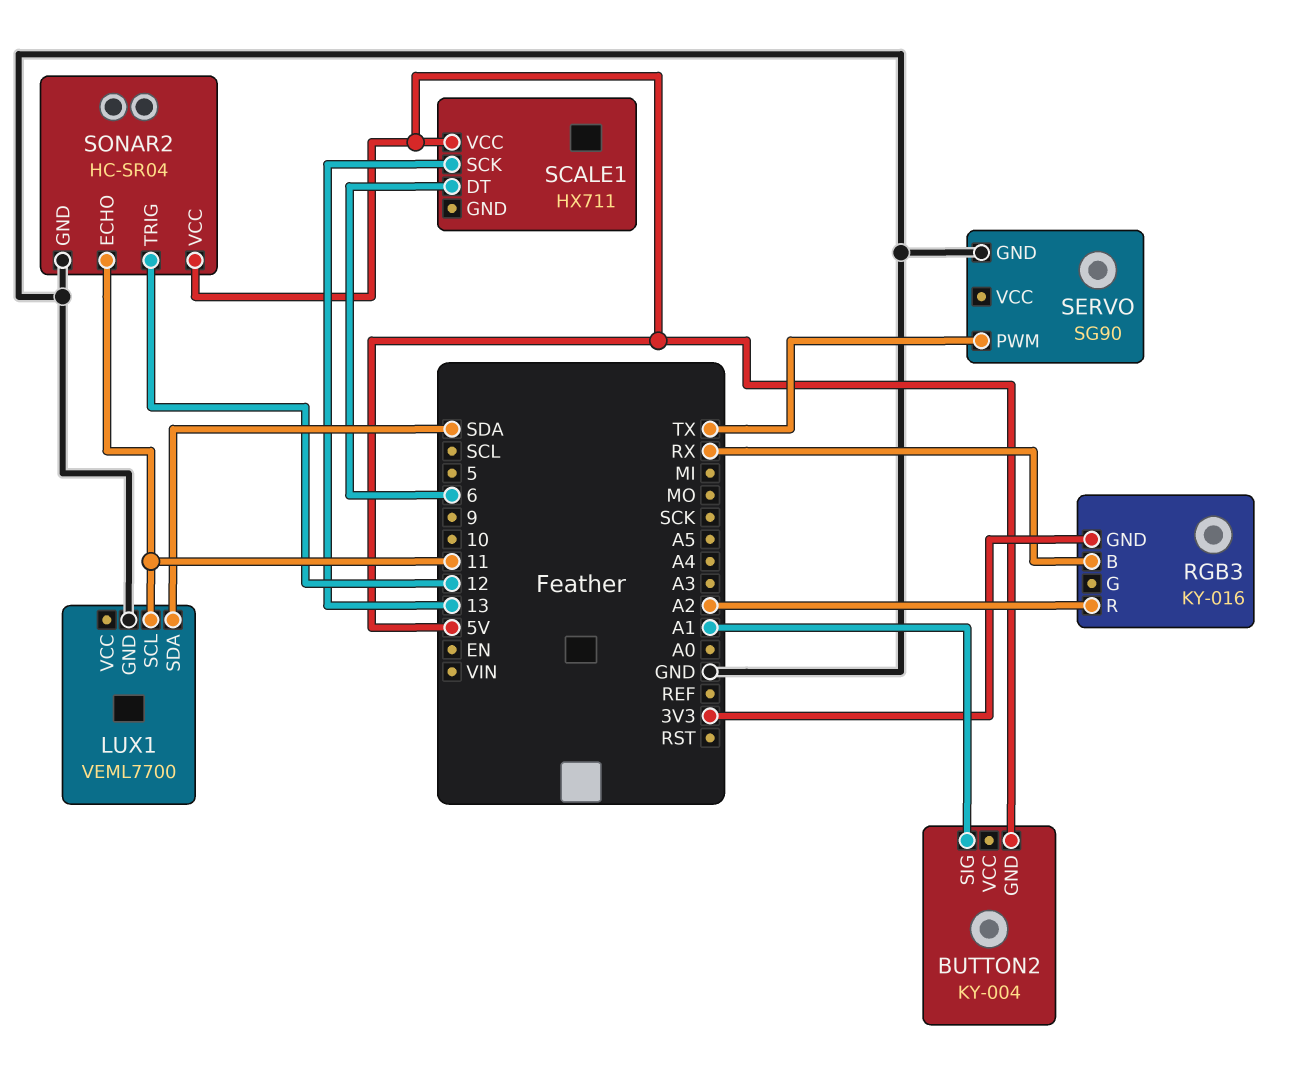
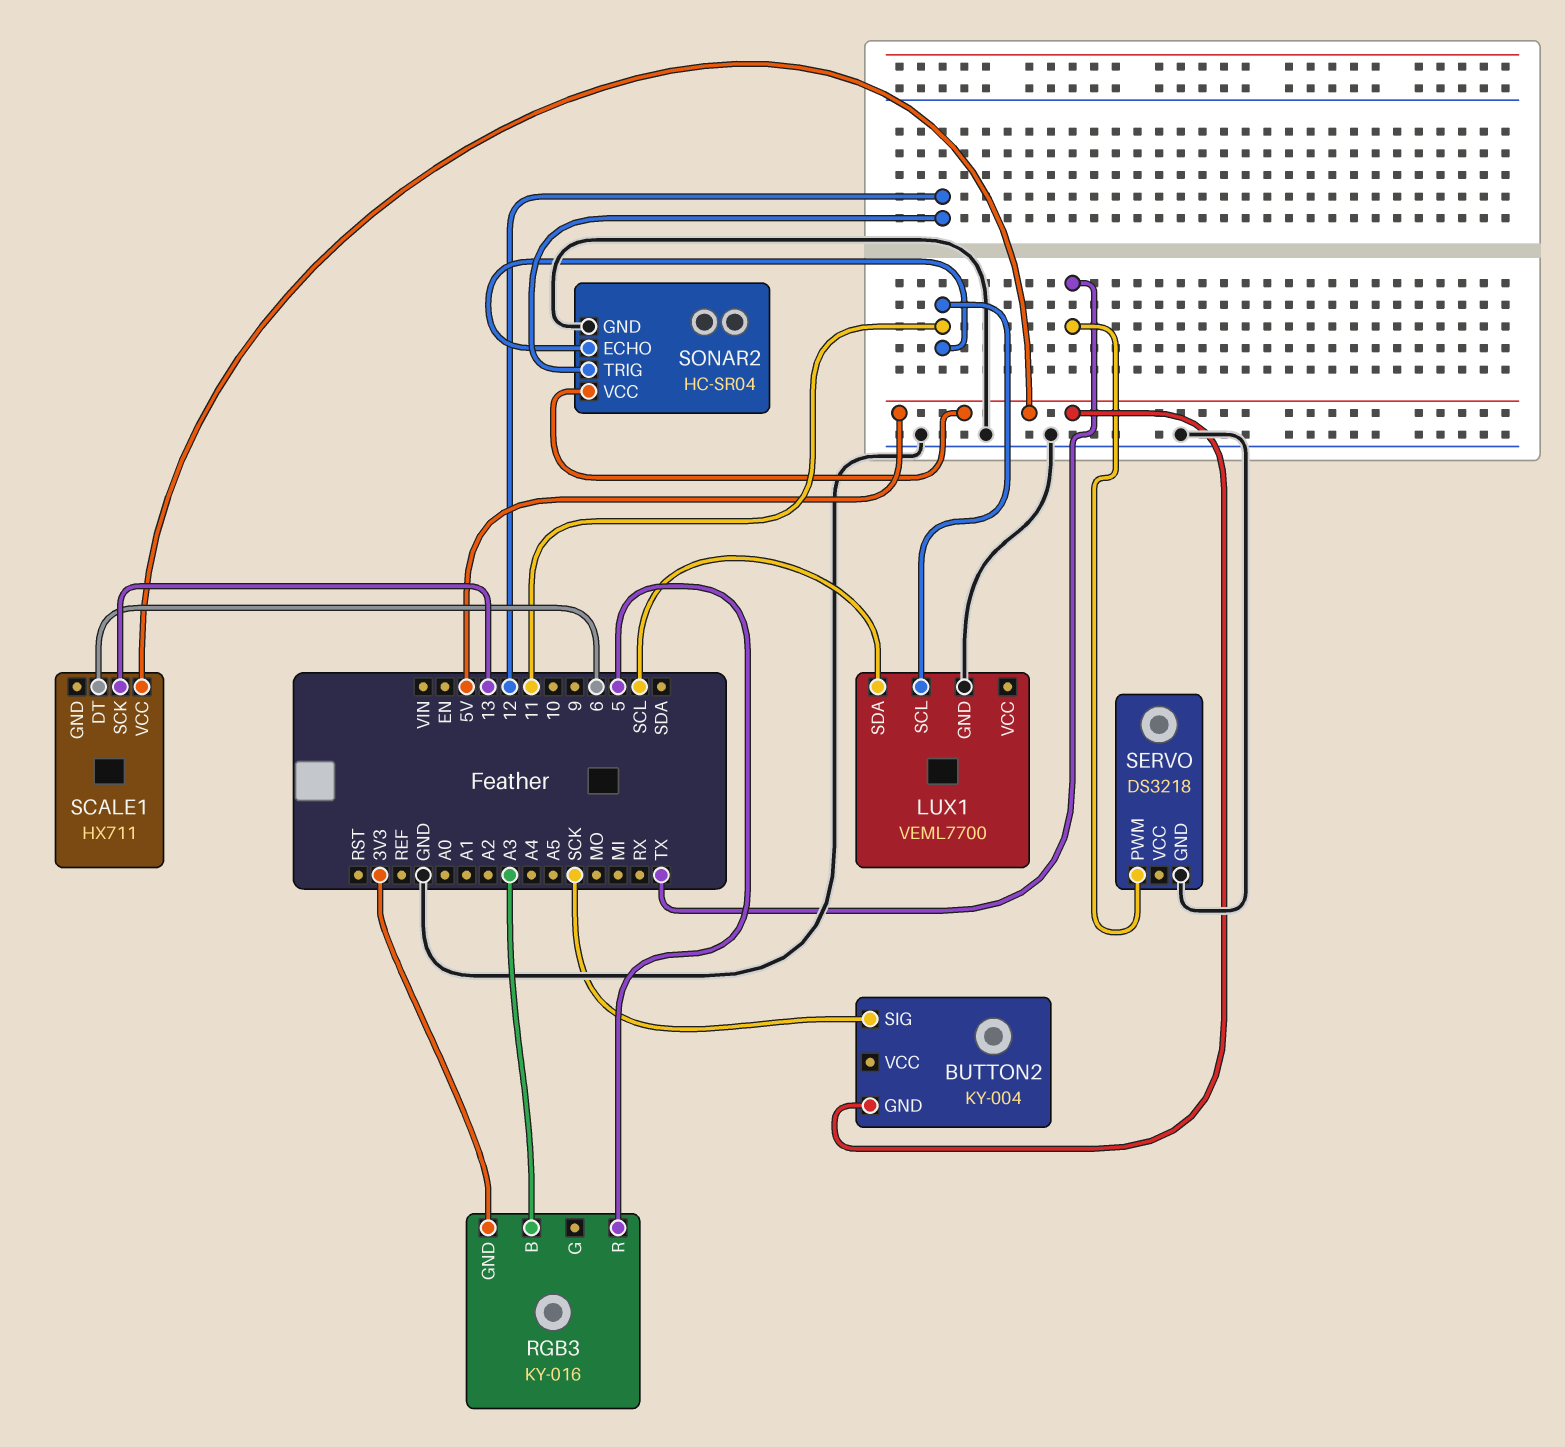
BUTTON2 pin SIG: A1 -> SCK
LUX1 pin SDA: SDA -> SCL
RGB3 pin B: RX -> A3
RGB3 pin R: A2 -> 5
SERVO: SG90 -> DS3218

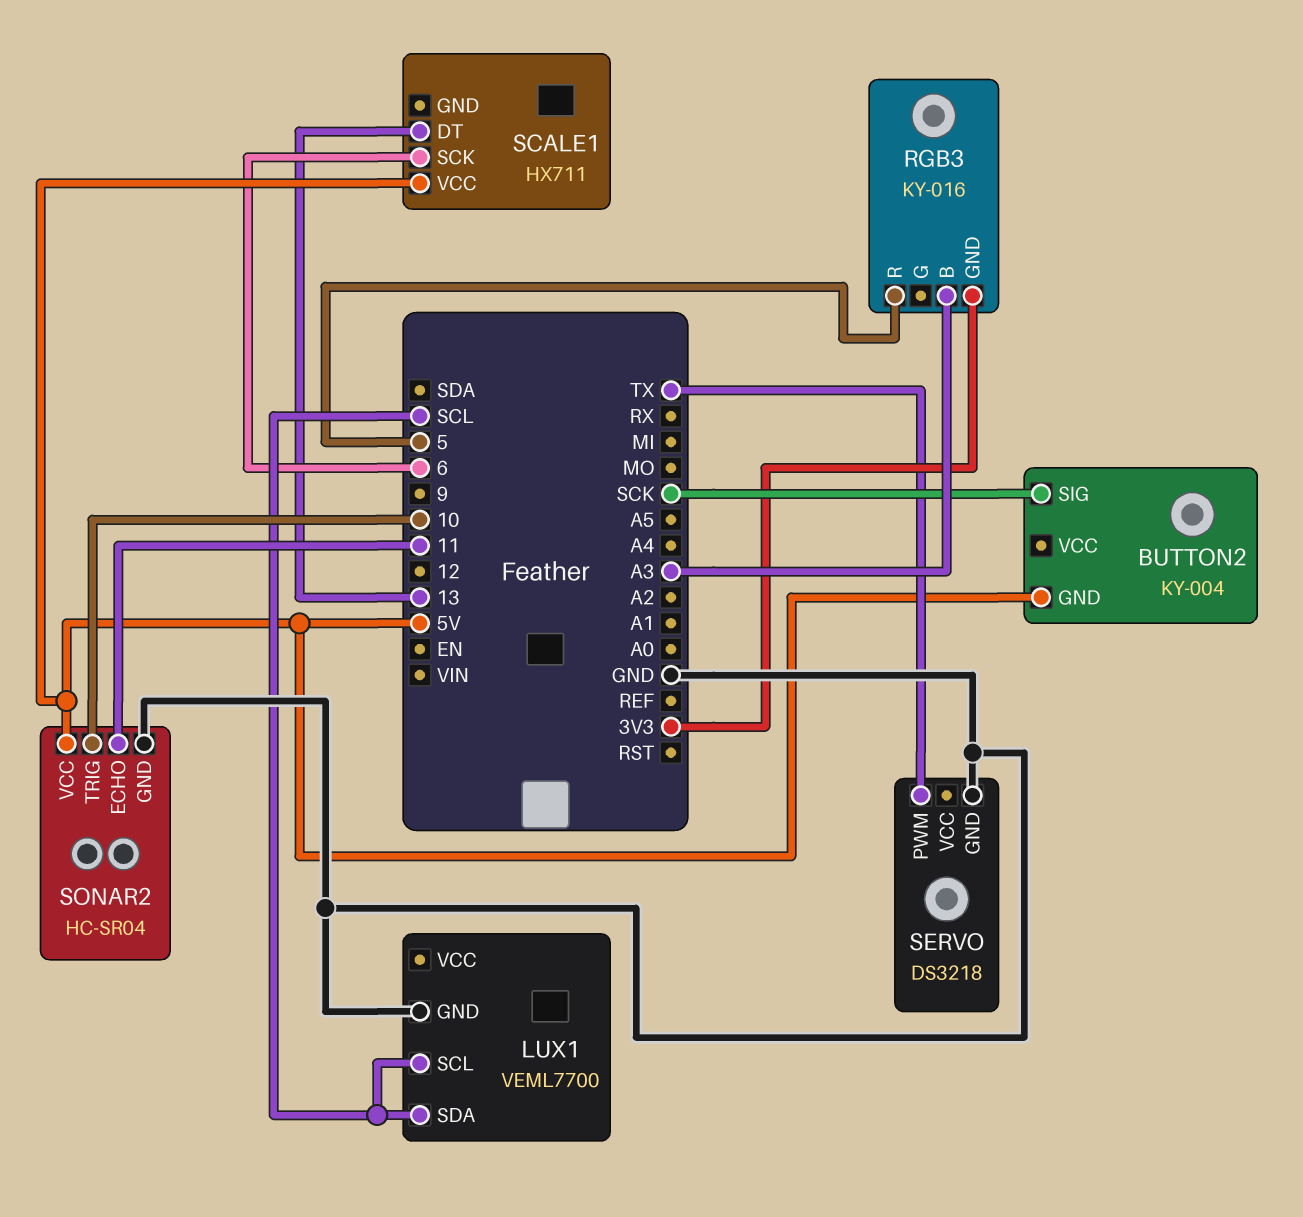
LUX1 pin SCL: 11 -> SCL
SCALE1 pin DT: 6 -> 13
SCALE1 pin SCK: 13 -> 6
SONAR2 pin TRIG: 12 -> 10

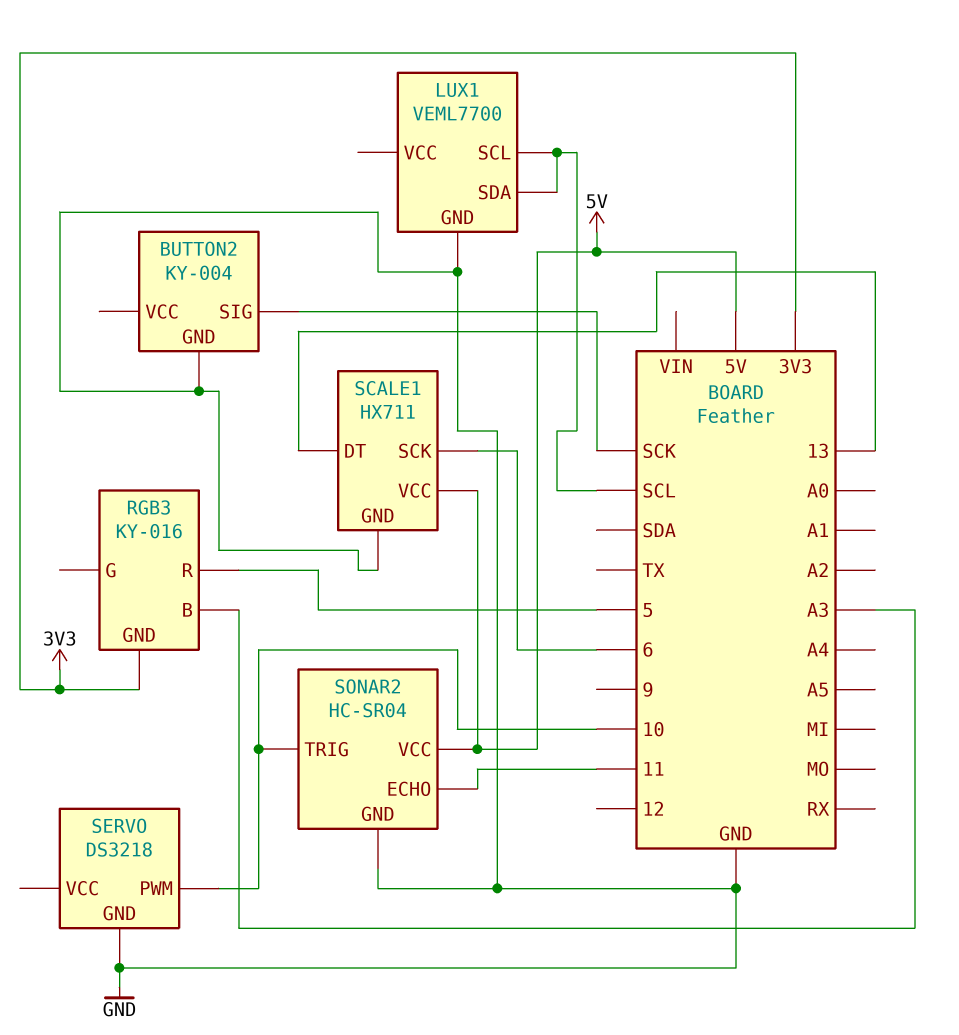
BUTTON2 pin GND: 5V -> GND
SCALE1 pin GND: none -> GND
SERVO pin PWM: TX -> 10

